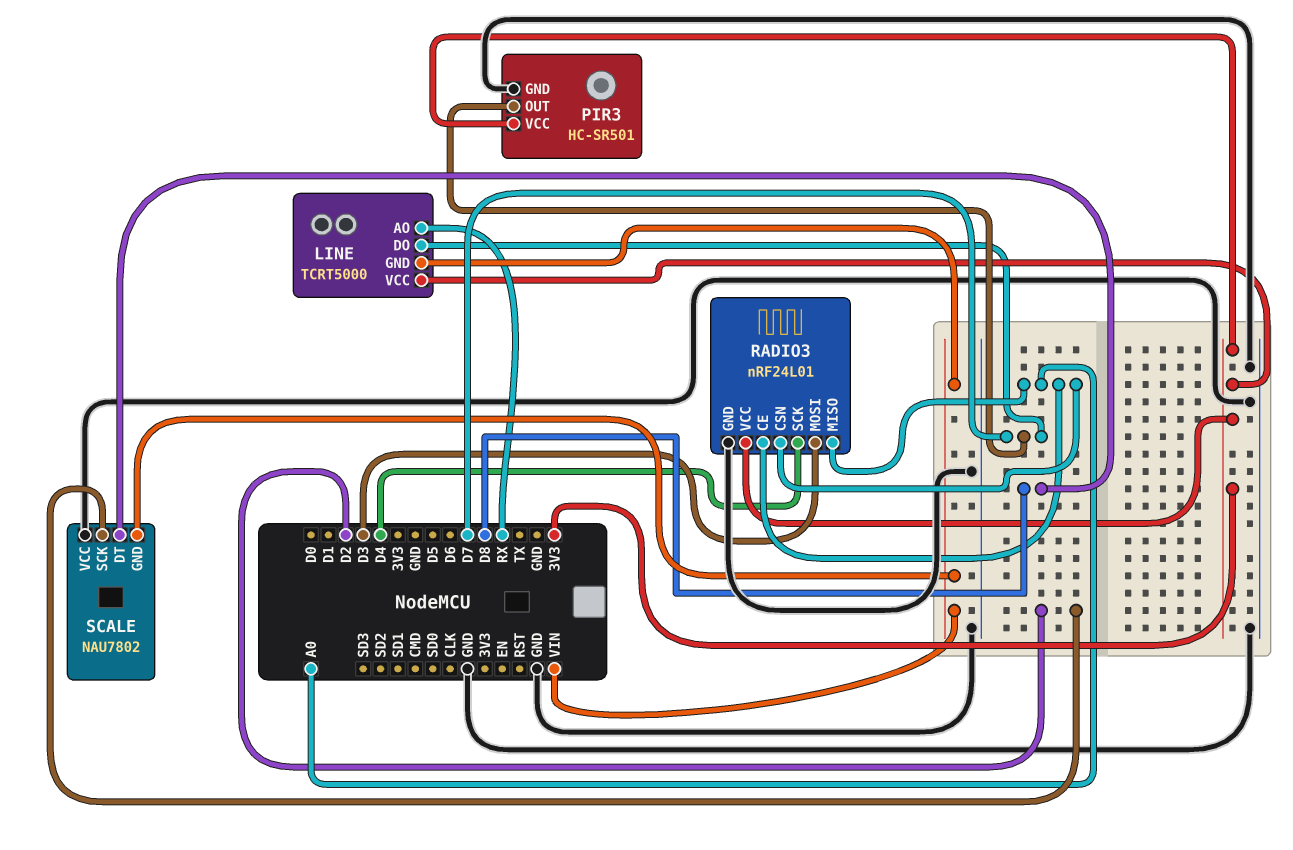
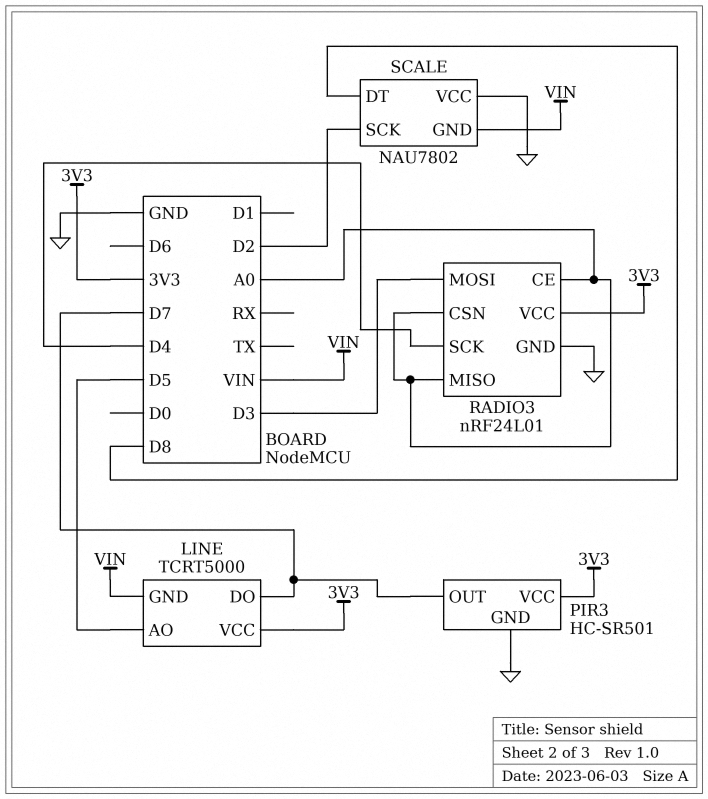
LINE pin AO: RX -> D5

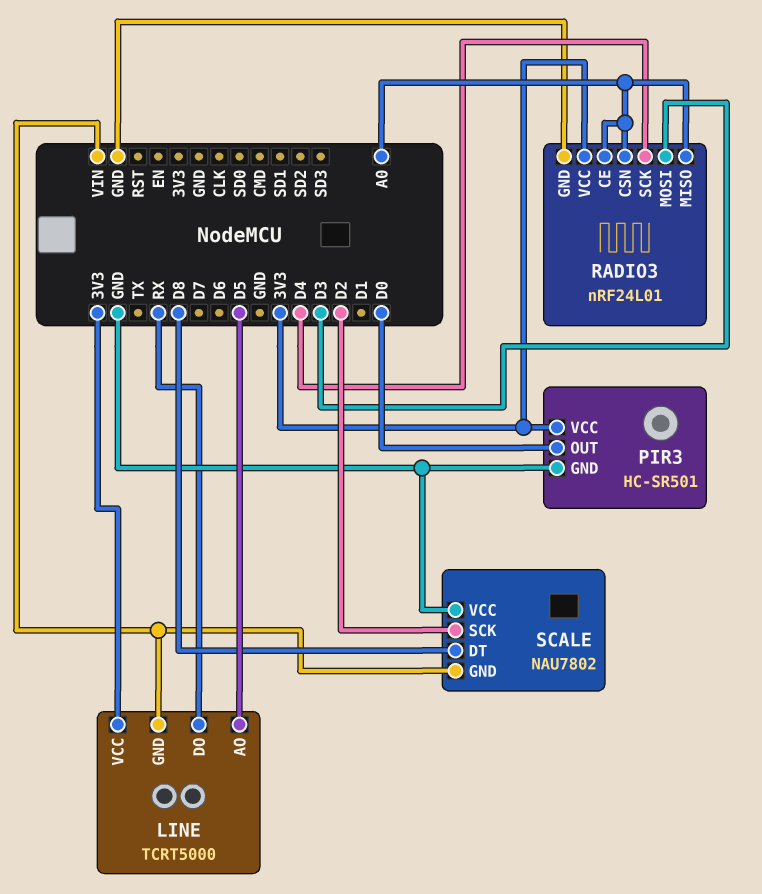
LINE pin DO: D7 -> RX
PIR3 pin OUT: D7 -> D0

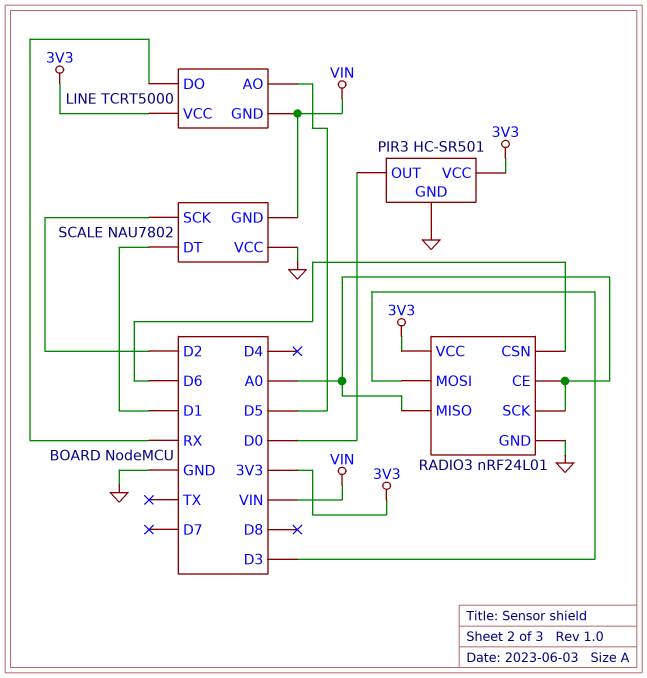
RADIO3 pin CSN: A0 -> D6
RADIO3 pin SCK: D4 -> A0
SCALE pin DT: D8 -> D1

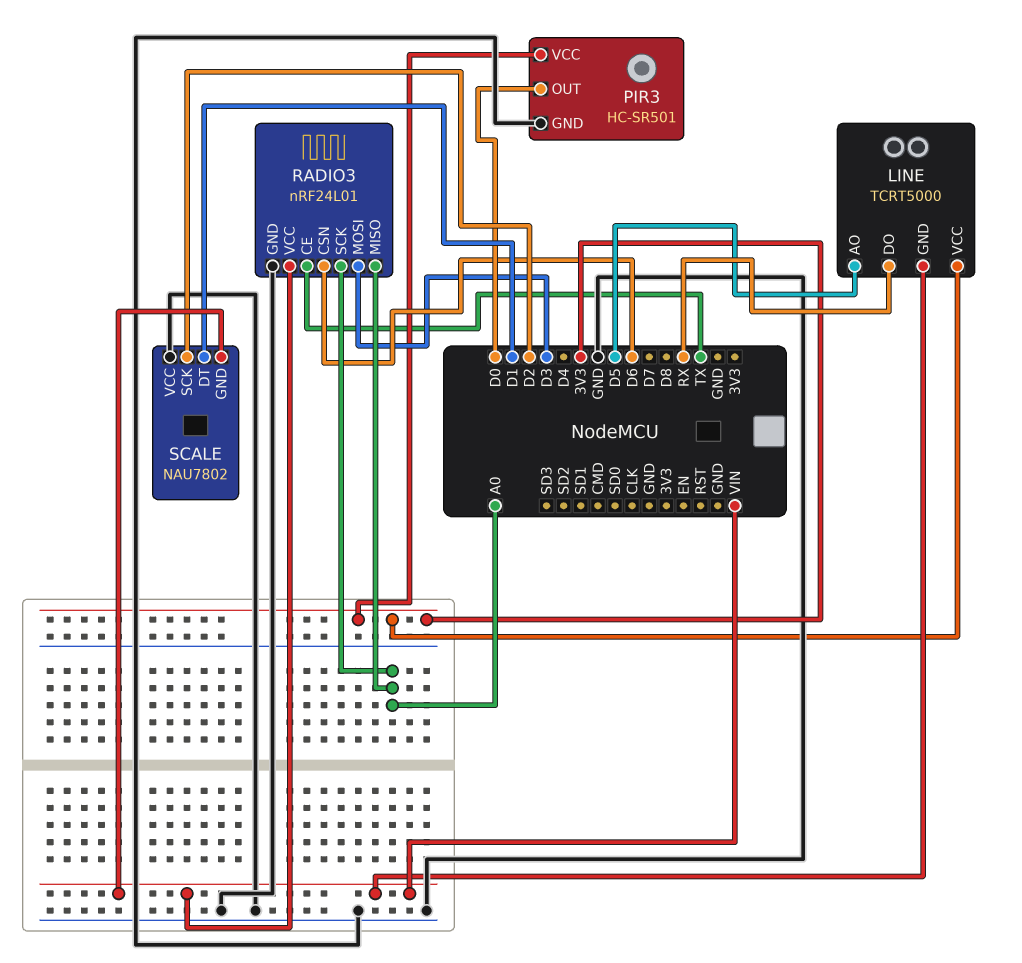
RADIO3 pin CE: A0 -> TX
RADIO3 pin VCC: 3V3 -> VIN

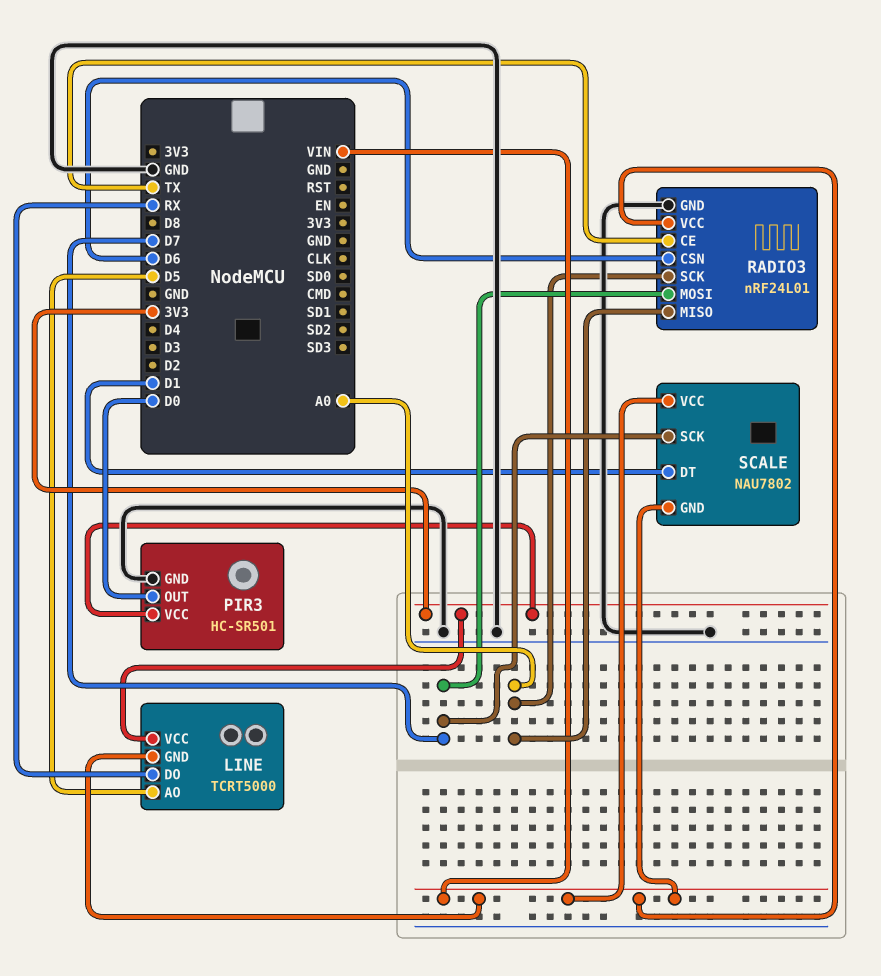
RADIO3 pin MOSI: D3 -> D7
SCALE pin SCK: D2 -> D7
SCALE pin VCC: GND -> VIN

